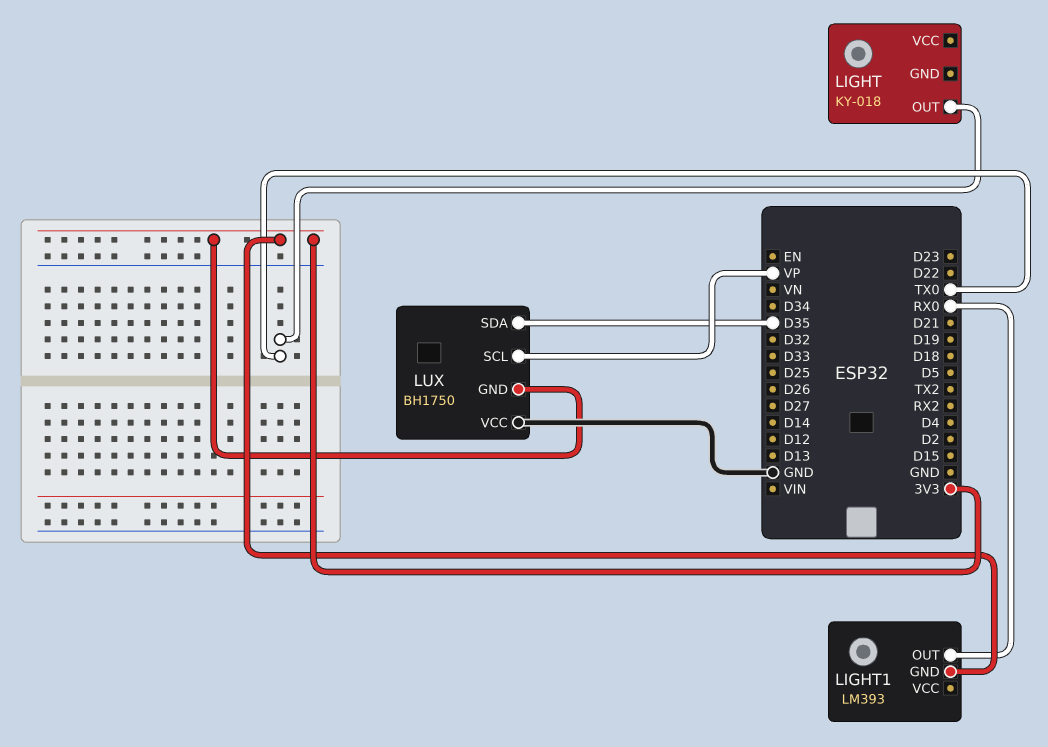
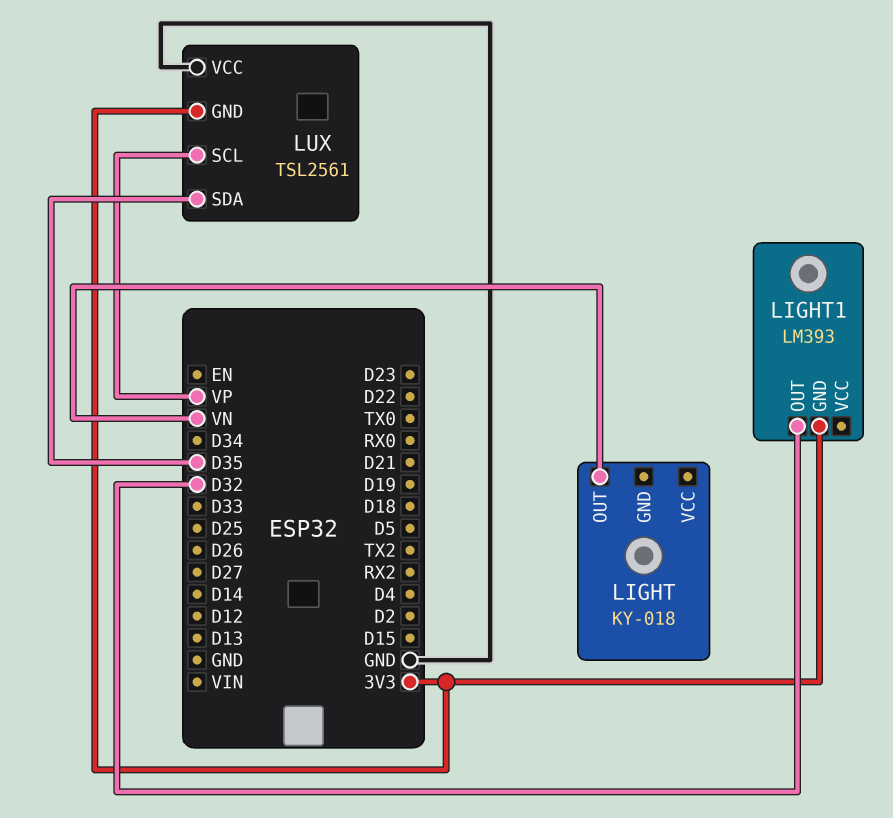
LIGHT pin OUT: TX0 -> VN
LIGHT1 pin OUT: RX0 -> D32
LUX: BH1750 -> TSL2561

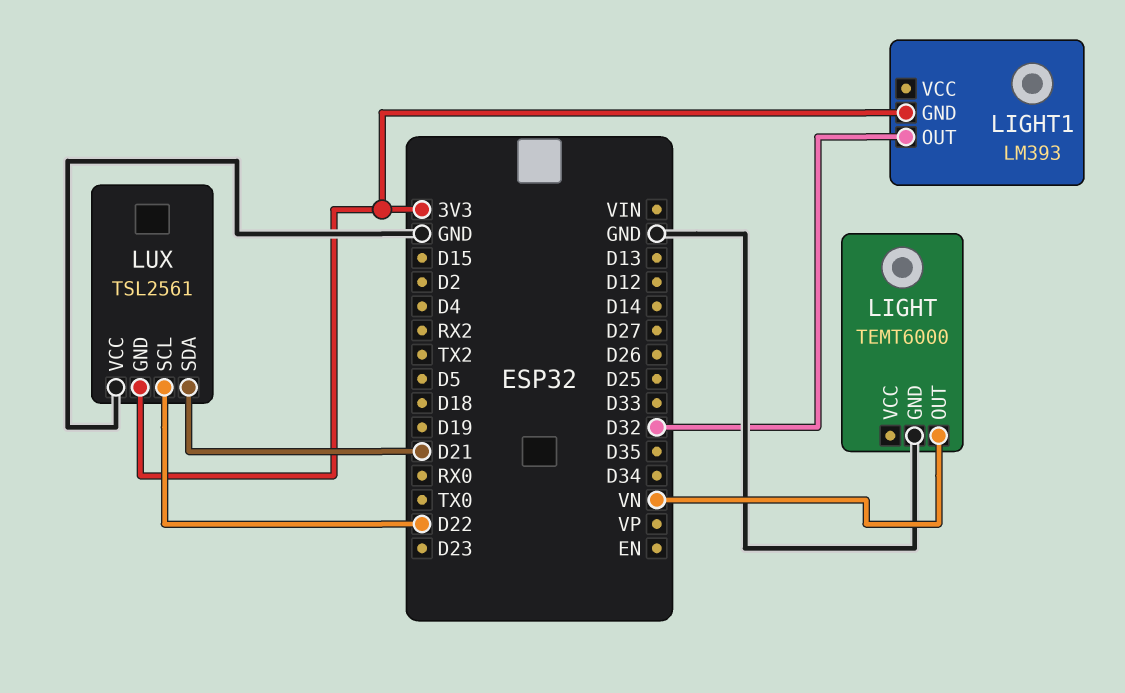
LIGHT: KY-018 -> TEMT6000
LIGHT pin GND: none -> GND
LUX pin SCL: VP -> D22
LUX pin SDA: D35 -> D21

